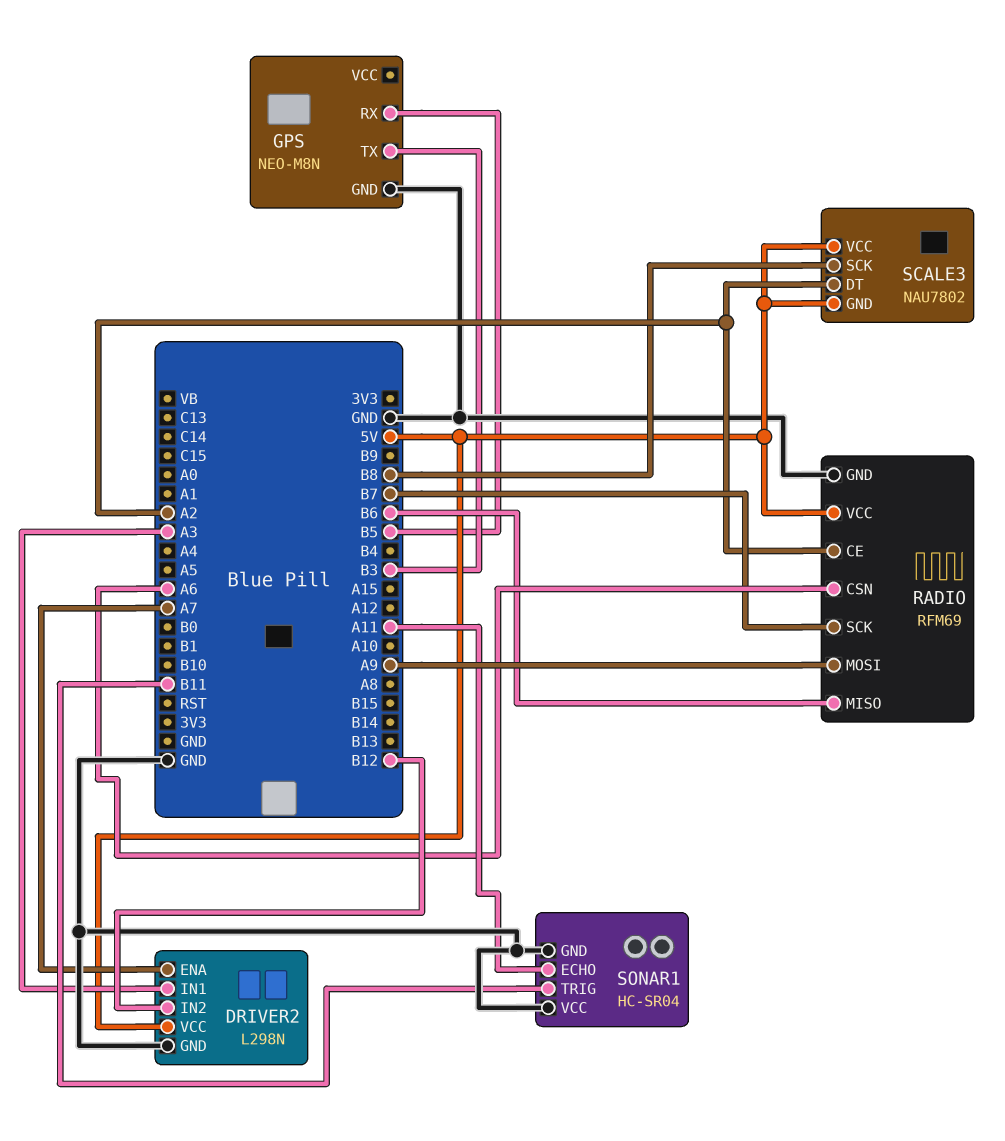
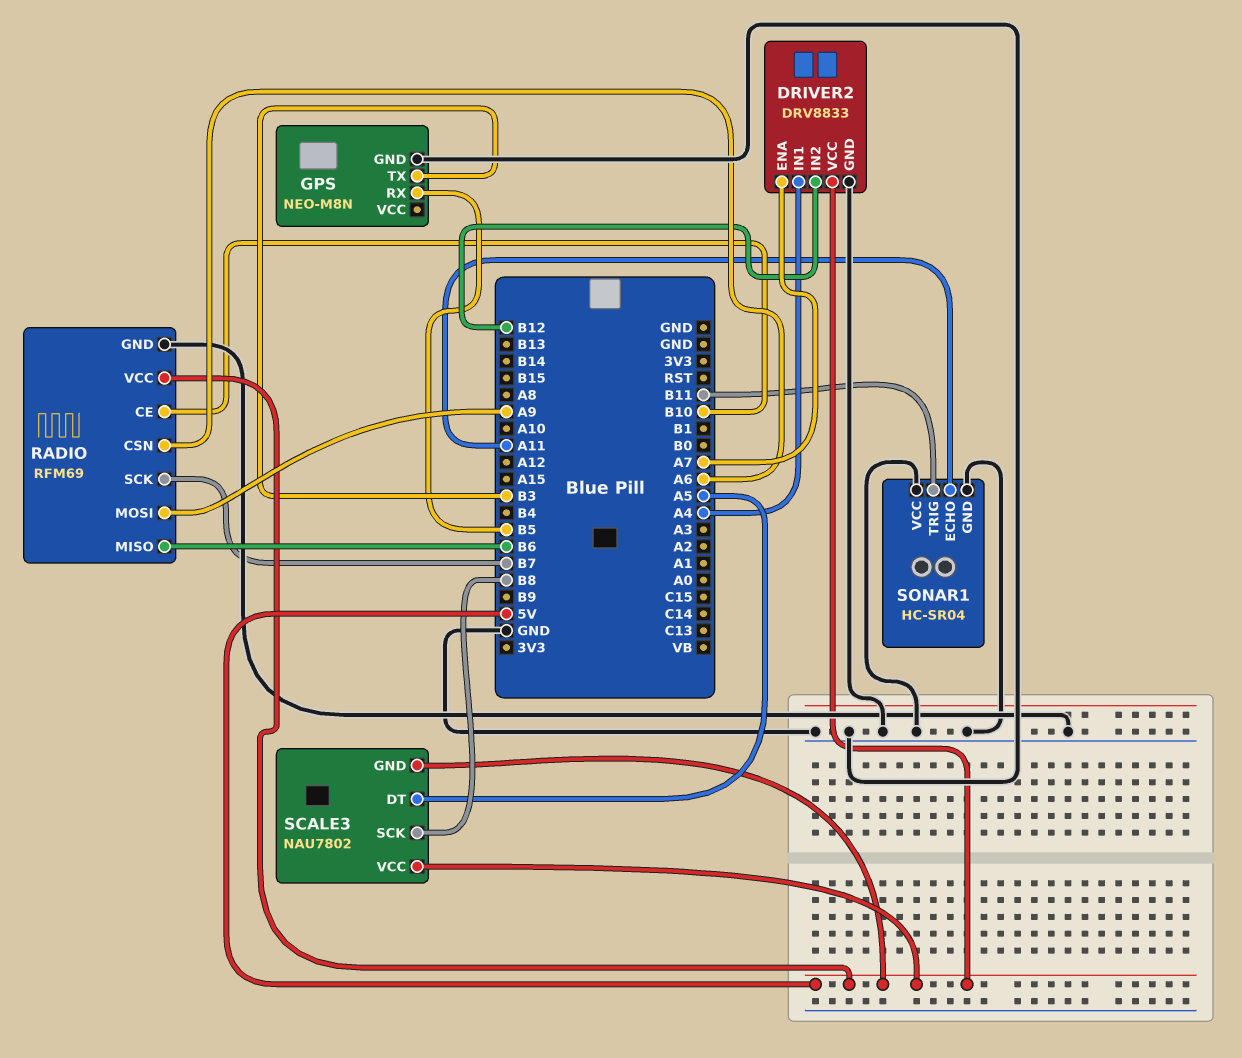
DRIVER2: L298N -> DRV8833
DRIVER2 pin IN1: A3 -> A4
RADIO pin CE: A2 -> B10
SCALE3 pin DT: A2 -> A5

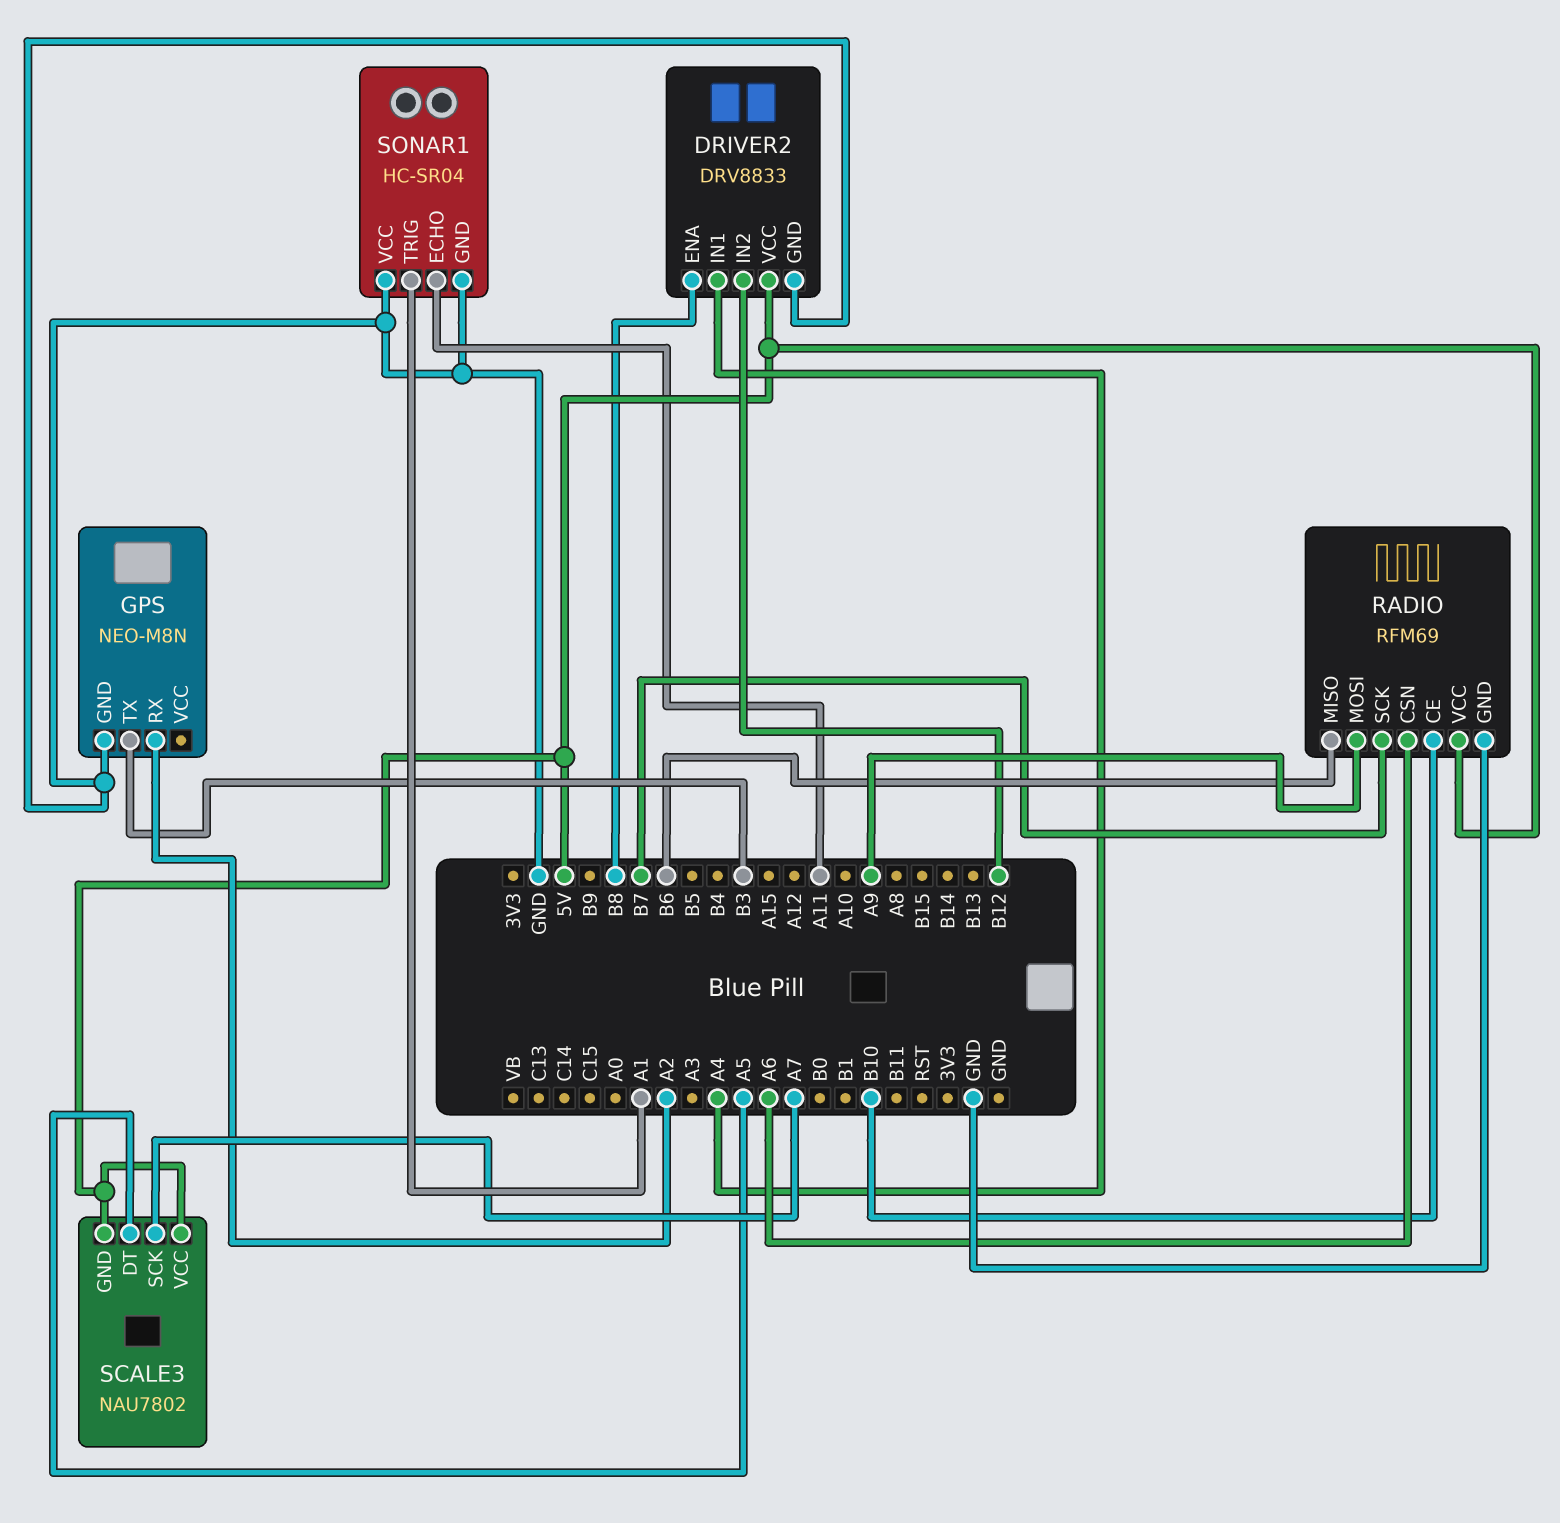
DRIVER2 pin ENA: A7 -> B8
GPS pin RX: B5 -> A2
SCALE3 pin SCK: B8 -> A7
SONAR1 pin TRIG: B11 -> A1

